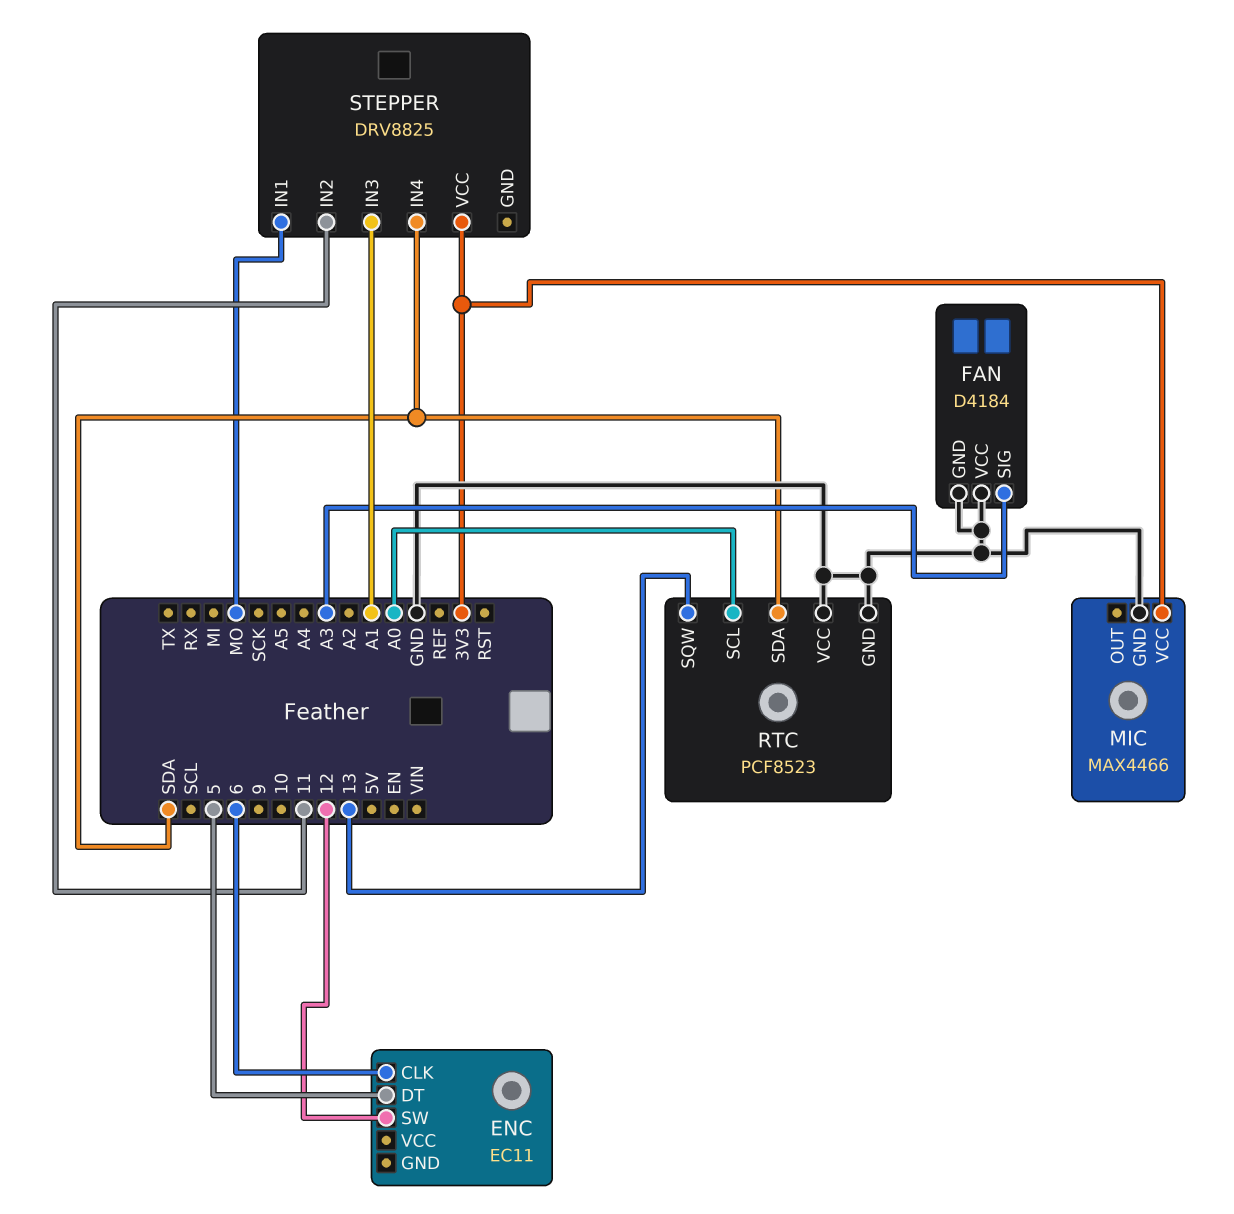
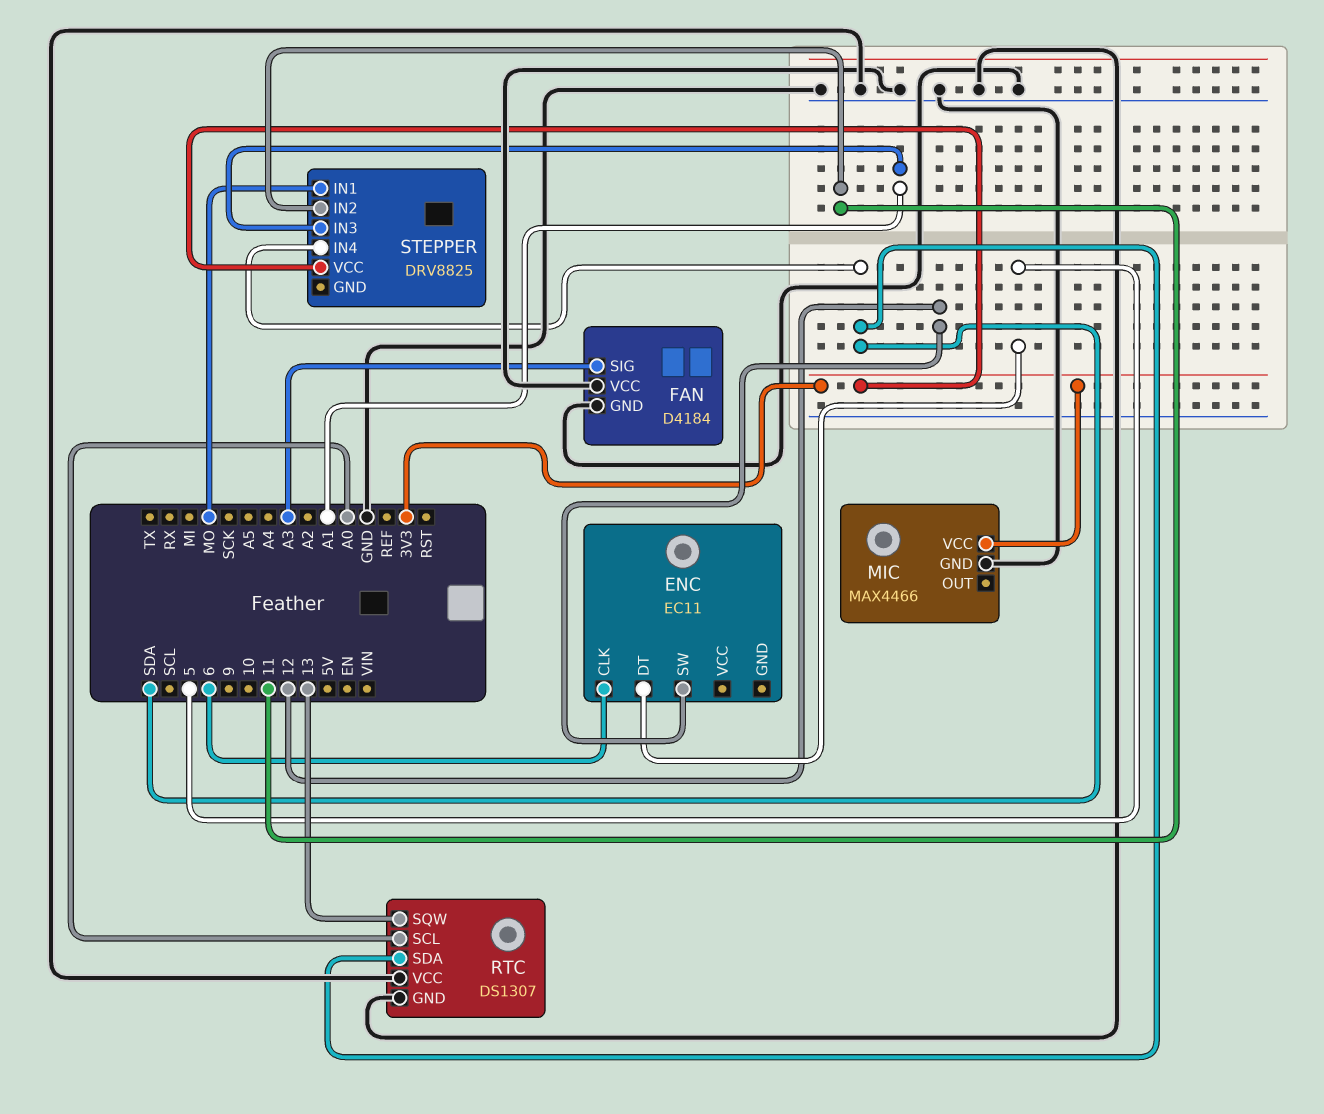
RTC: PCF8523 -> DS1307

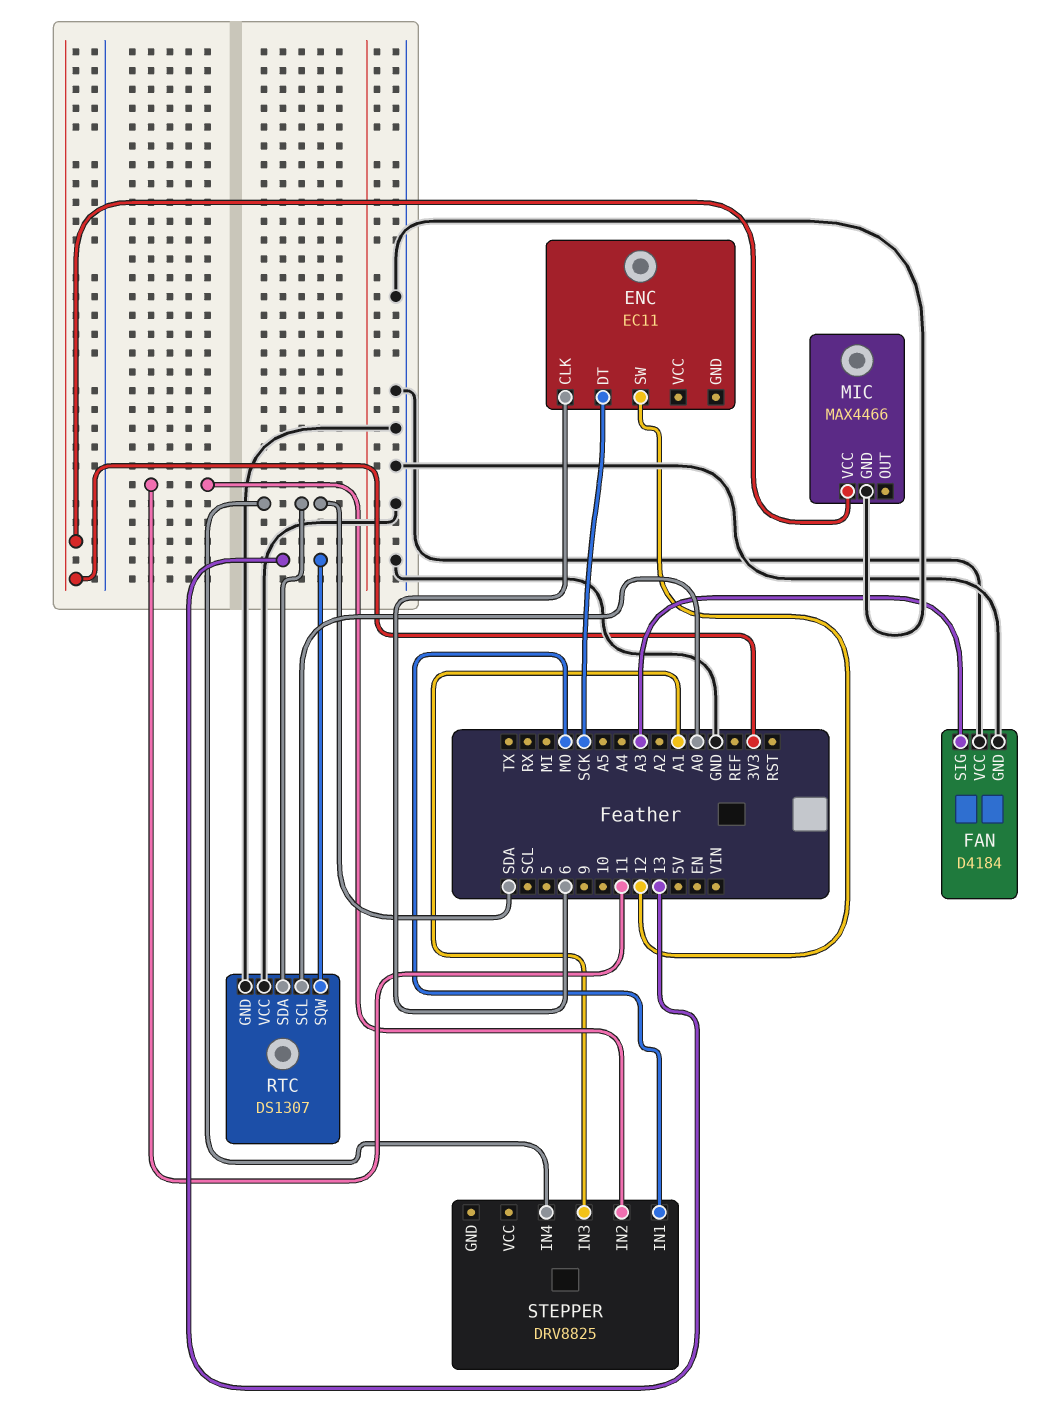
ENC pin DT: 5 -> SCK
STEPPER pin VCC: 3V3 -> none

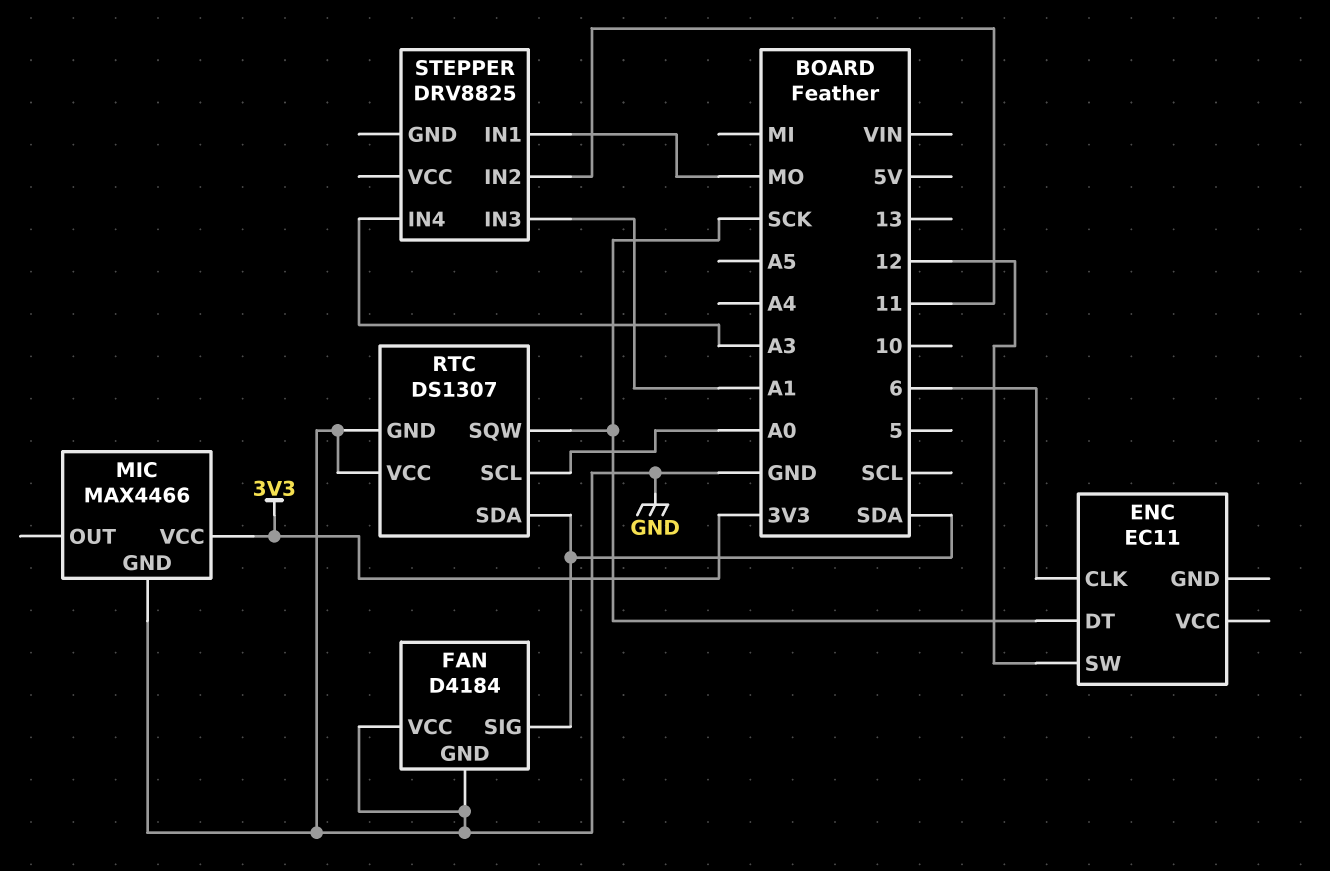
FAN pin SIG: A3 -> SDA
RTC pin SQW: 13 -> SCK
STEPPER pin IN4: SDA -> A3

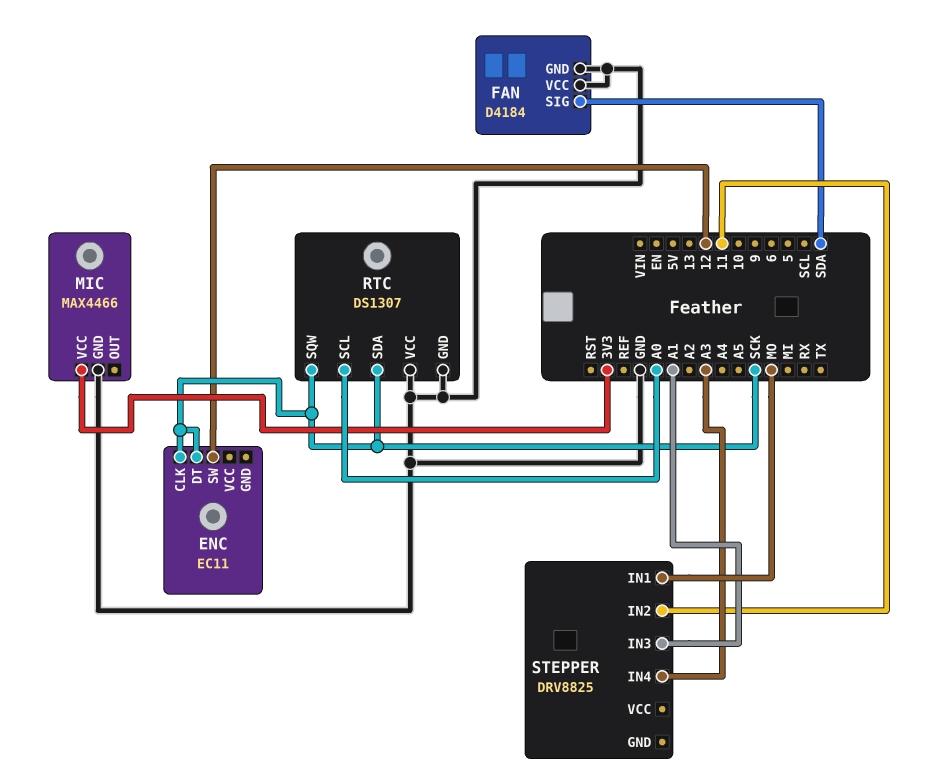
ENC pin CLK: 6 -> SCK
RTC pin SDA: SDA -> SCK

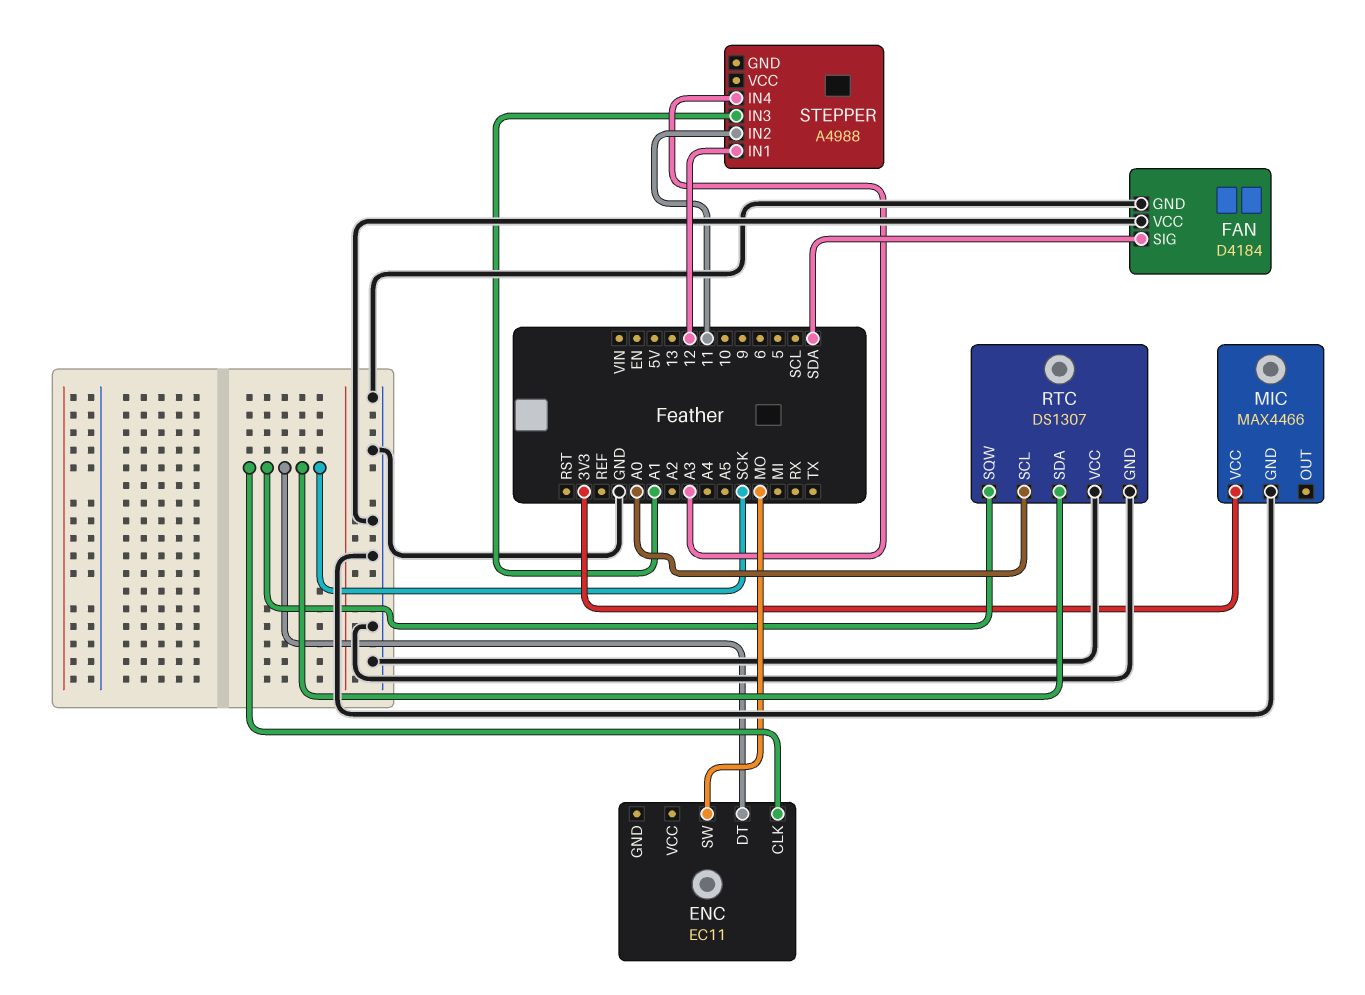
ENC pin SW: 12 -> MO
STEPPER: DRV8825 -> A4988
STEPPER pin IN1: MO -> 12

